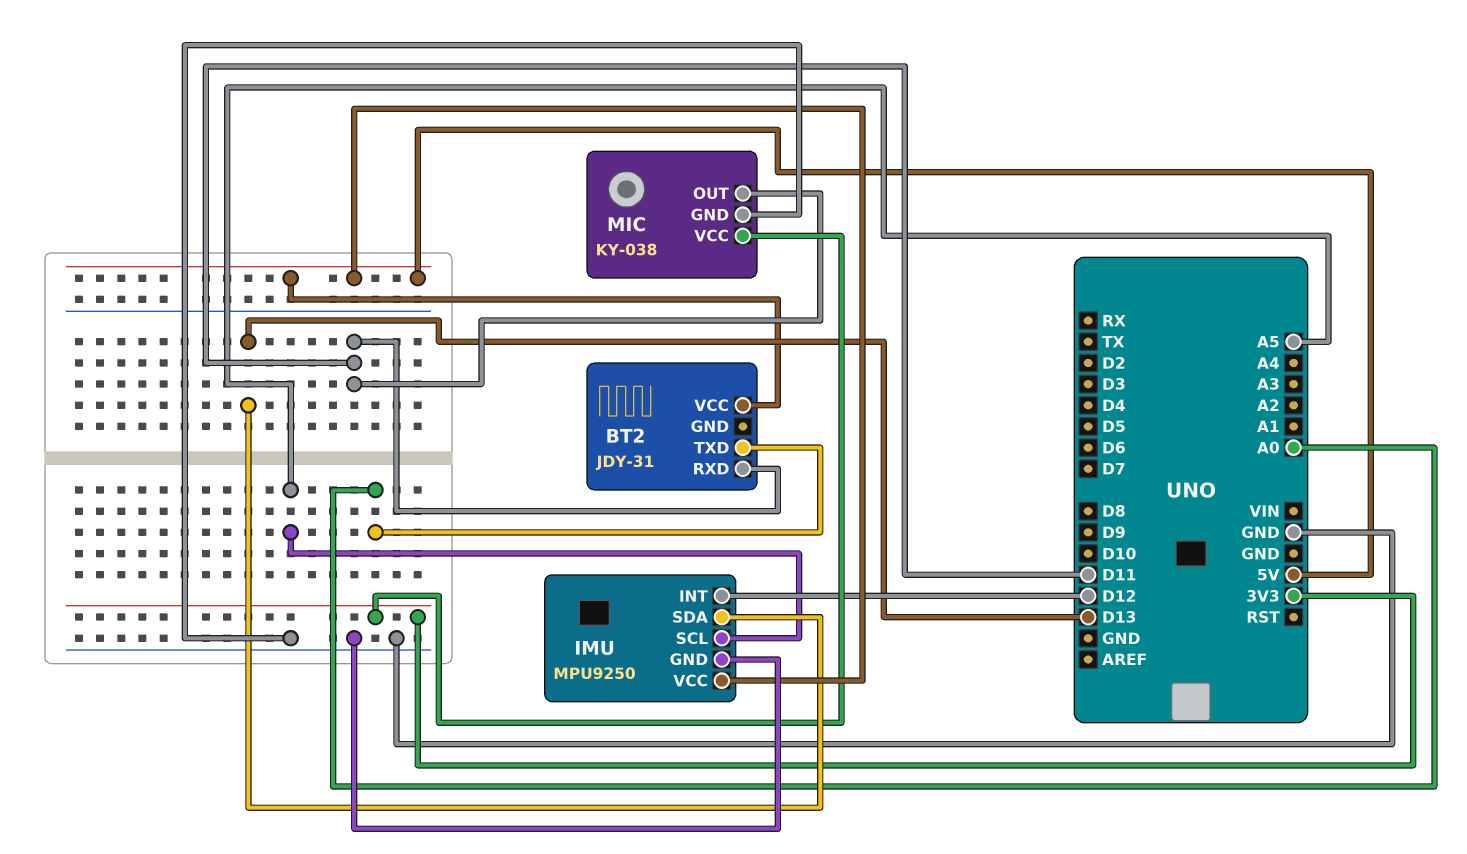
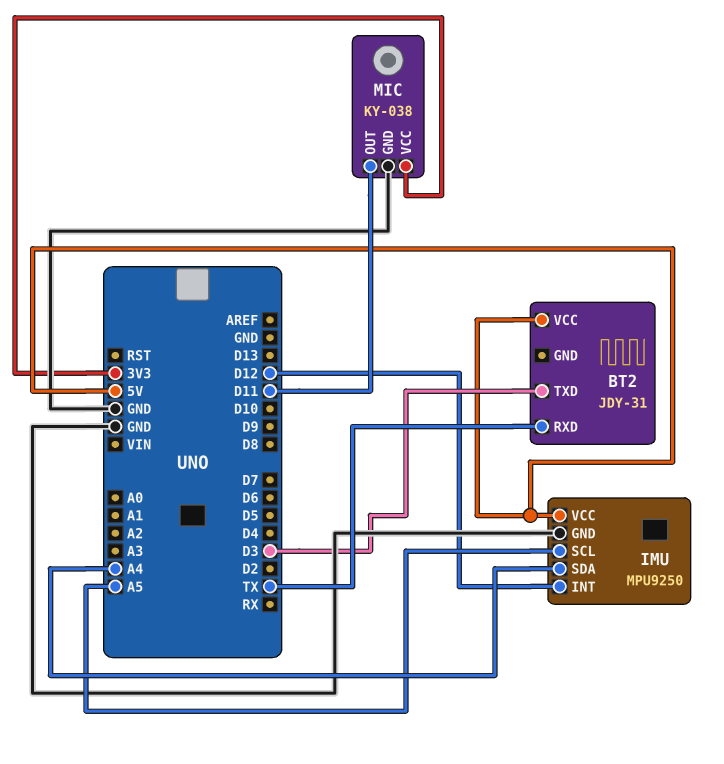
BT2 pin RXD: D11 -> TX
BT2 pin TXD: A0 -> D3
IMU pin SDA: D13 -> A4

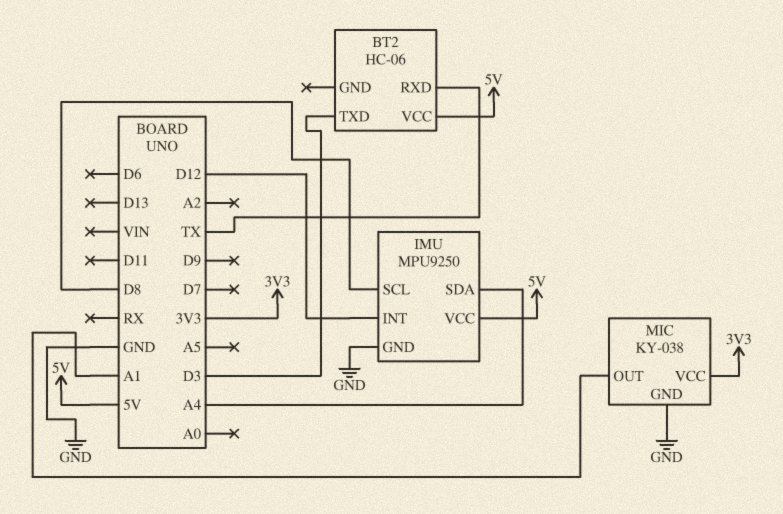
BT2: JDY-31 -> HC-06
IMU pin SCL: A5 -> D8
MIC pin OUT: D11 -> A1

